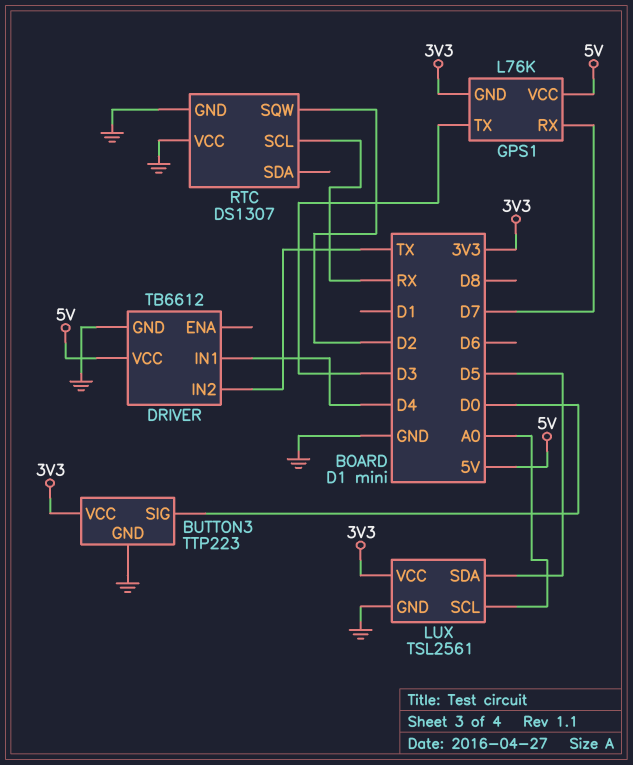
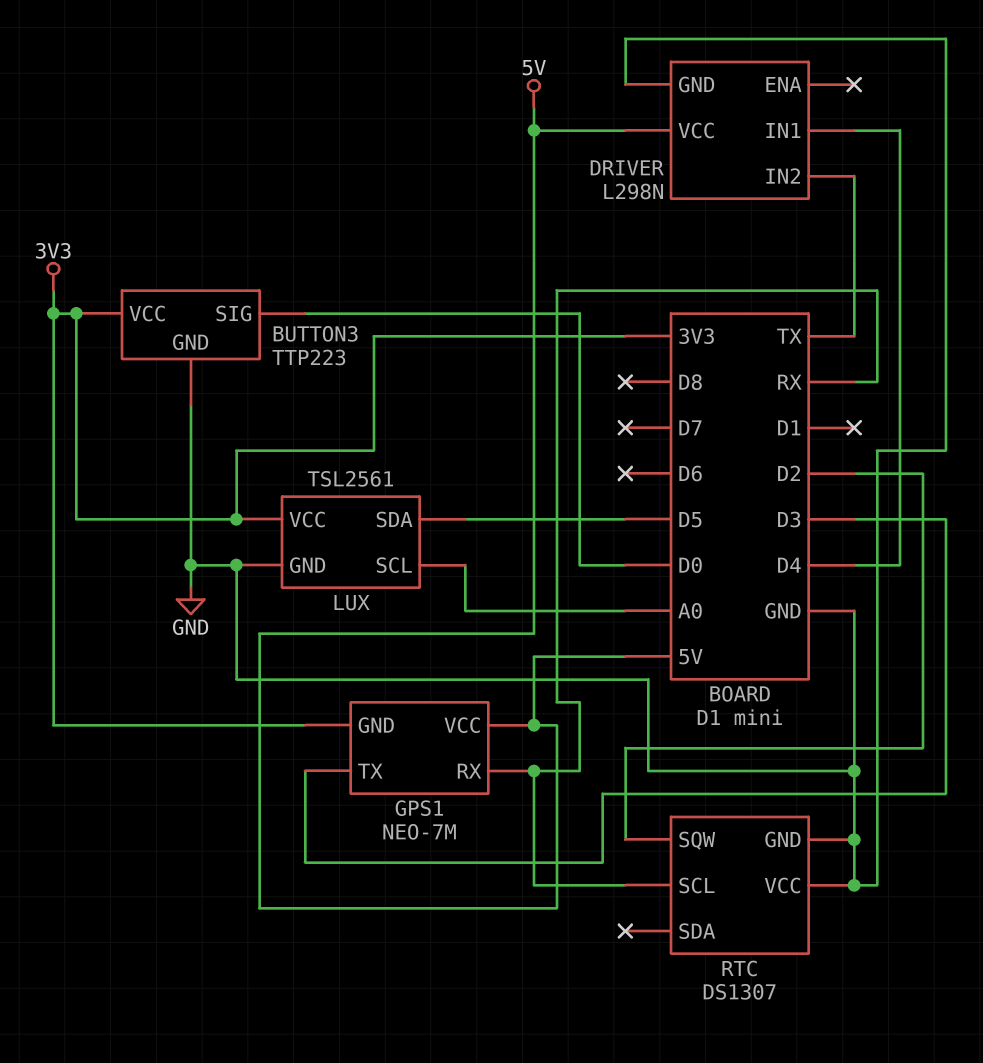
DRIVER: TB6612 -> L298N
GPS1: L76K -> NEO-7M
GPS1 pin RX: D7 -> RX

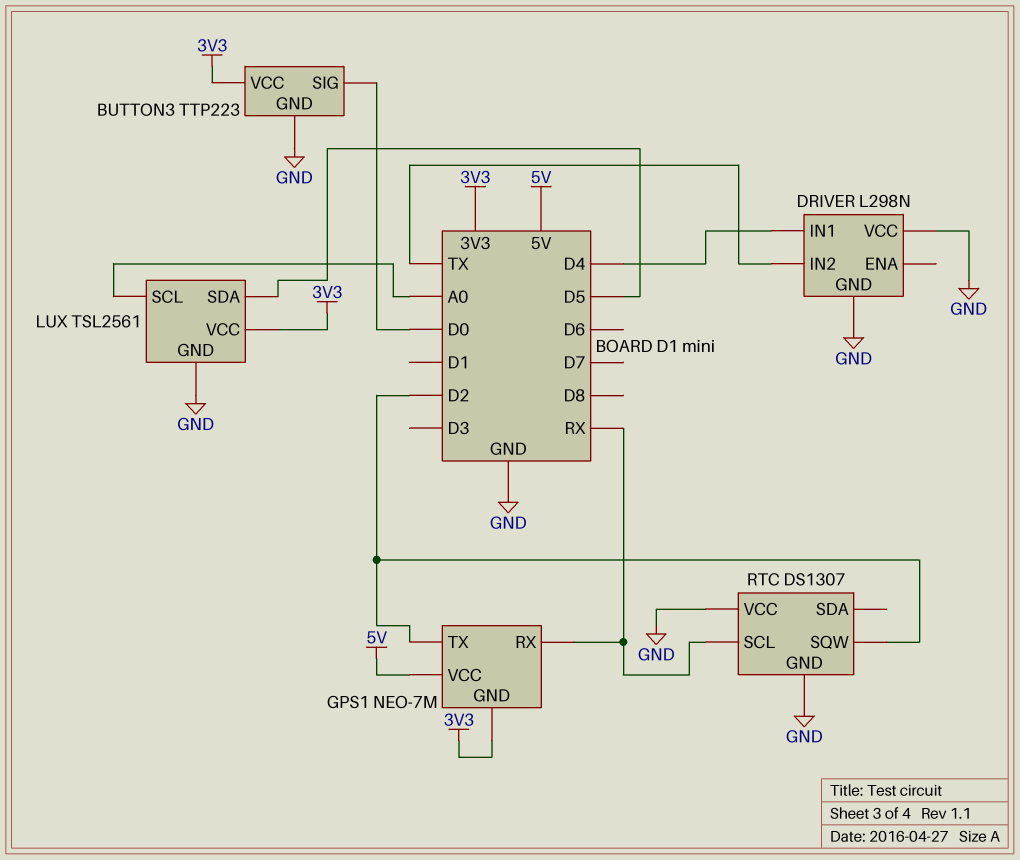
DRIVER pin VCC: 5V -> GND
GPS1 pin TX: D3 -> D2

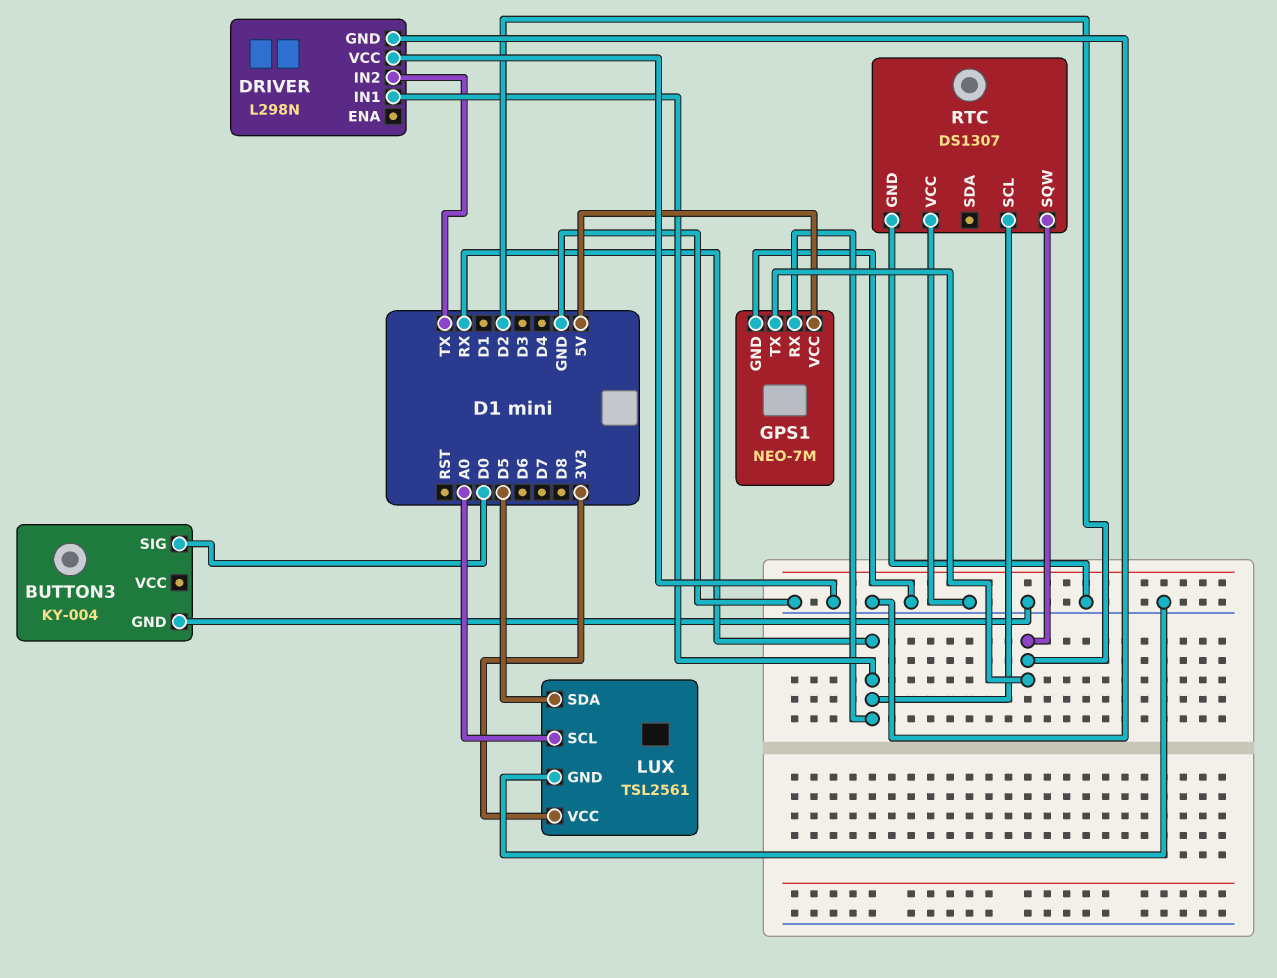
BUTTON3: TTP223 -> KY-004
BUTTON3 pin VCC: 3V3 -> none
DRIVER pin IN1: D4 -> RX
GPS1 pin GND: 3V3 -> GND

